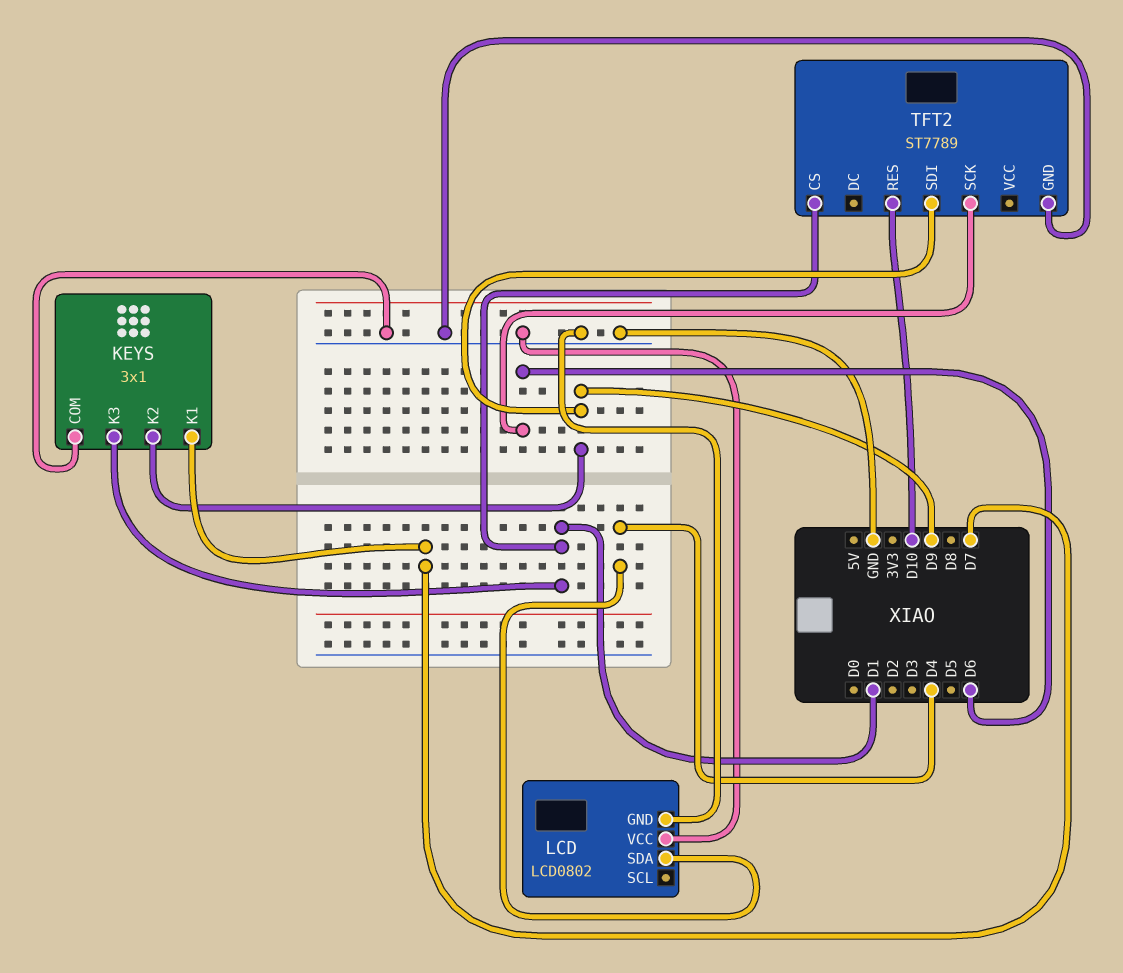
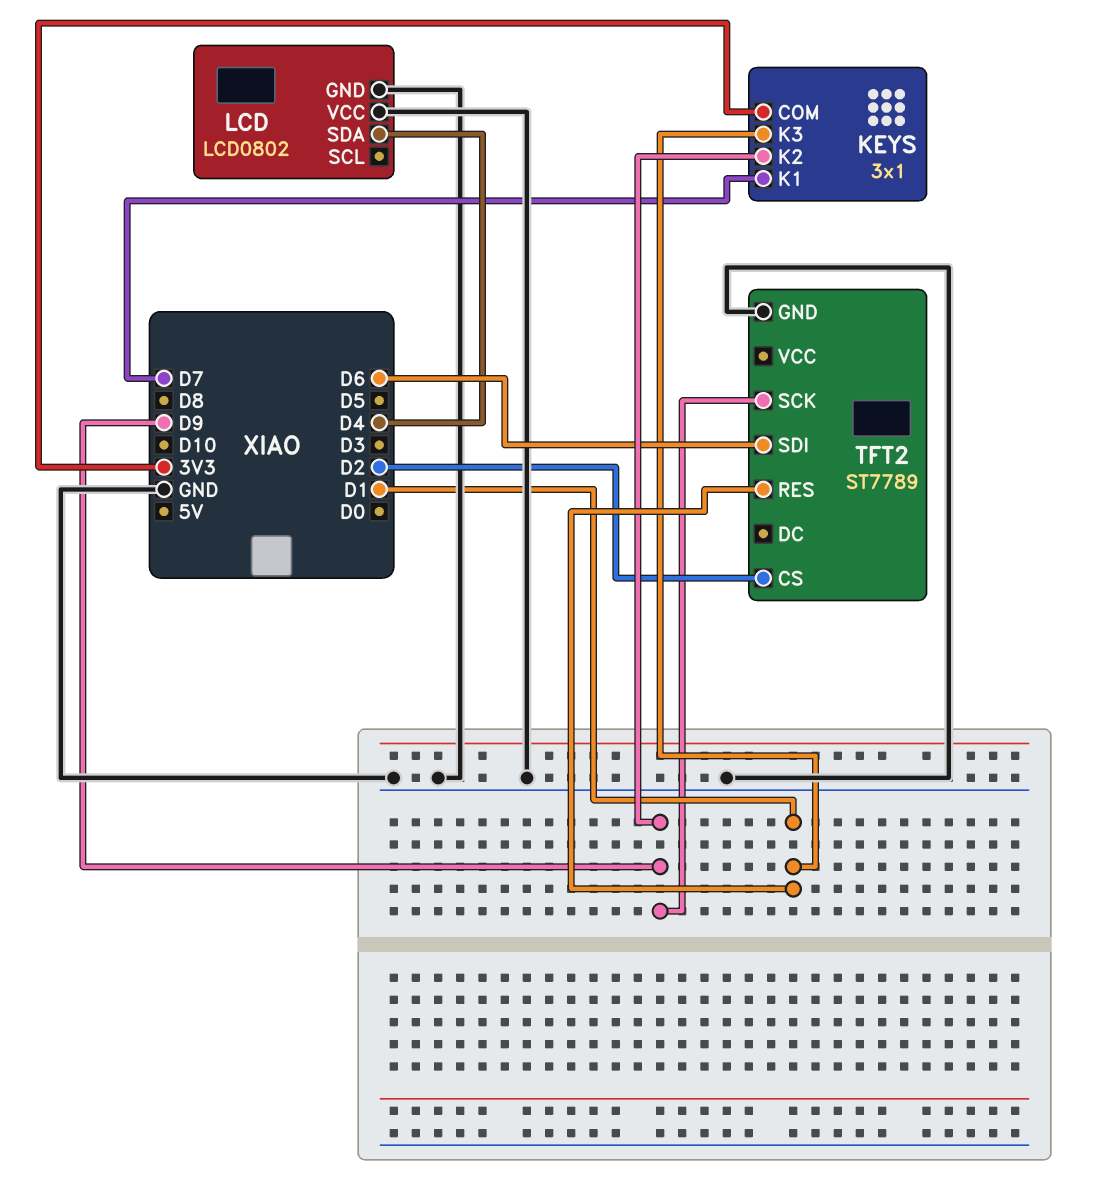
KEYS pin COM: GND -> 3V3
TFT2 pin CS: D1 -> D2
TFT2 pin RES: D10 -> D1
TFT2 pin SCK: D6 -> D9
TFT2 pin SDI: D9 -> D6

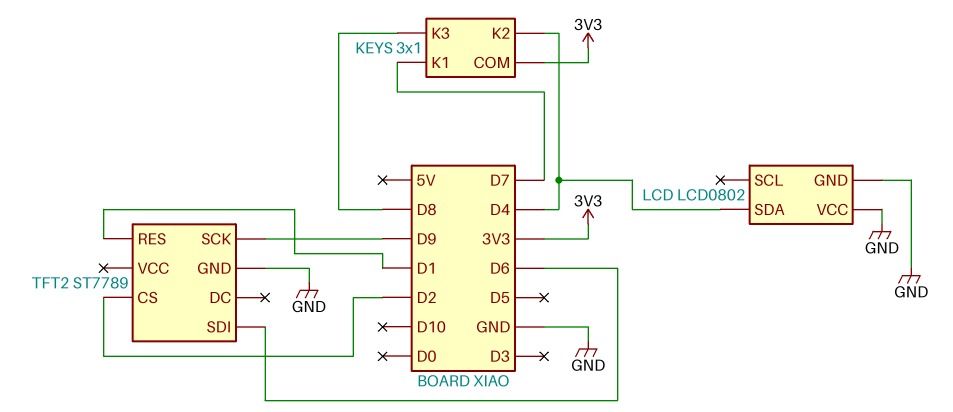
KEYS pin K2: D9 -> D4
KEYS pin K3: D1 -> D8

